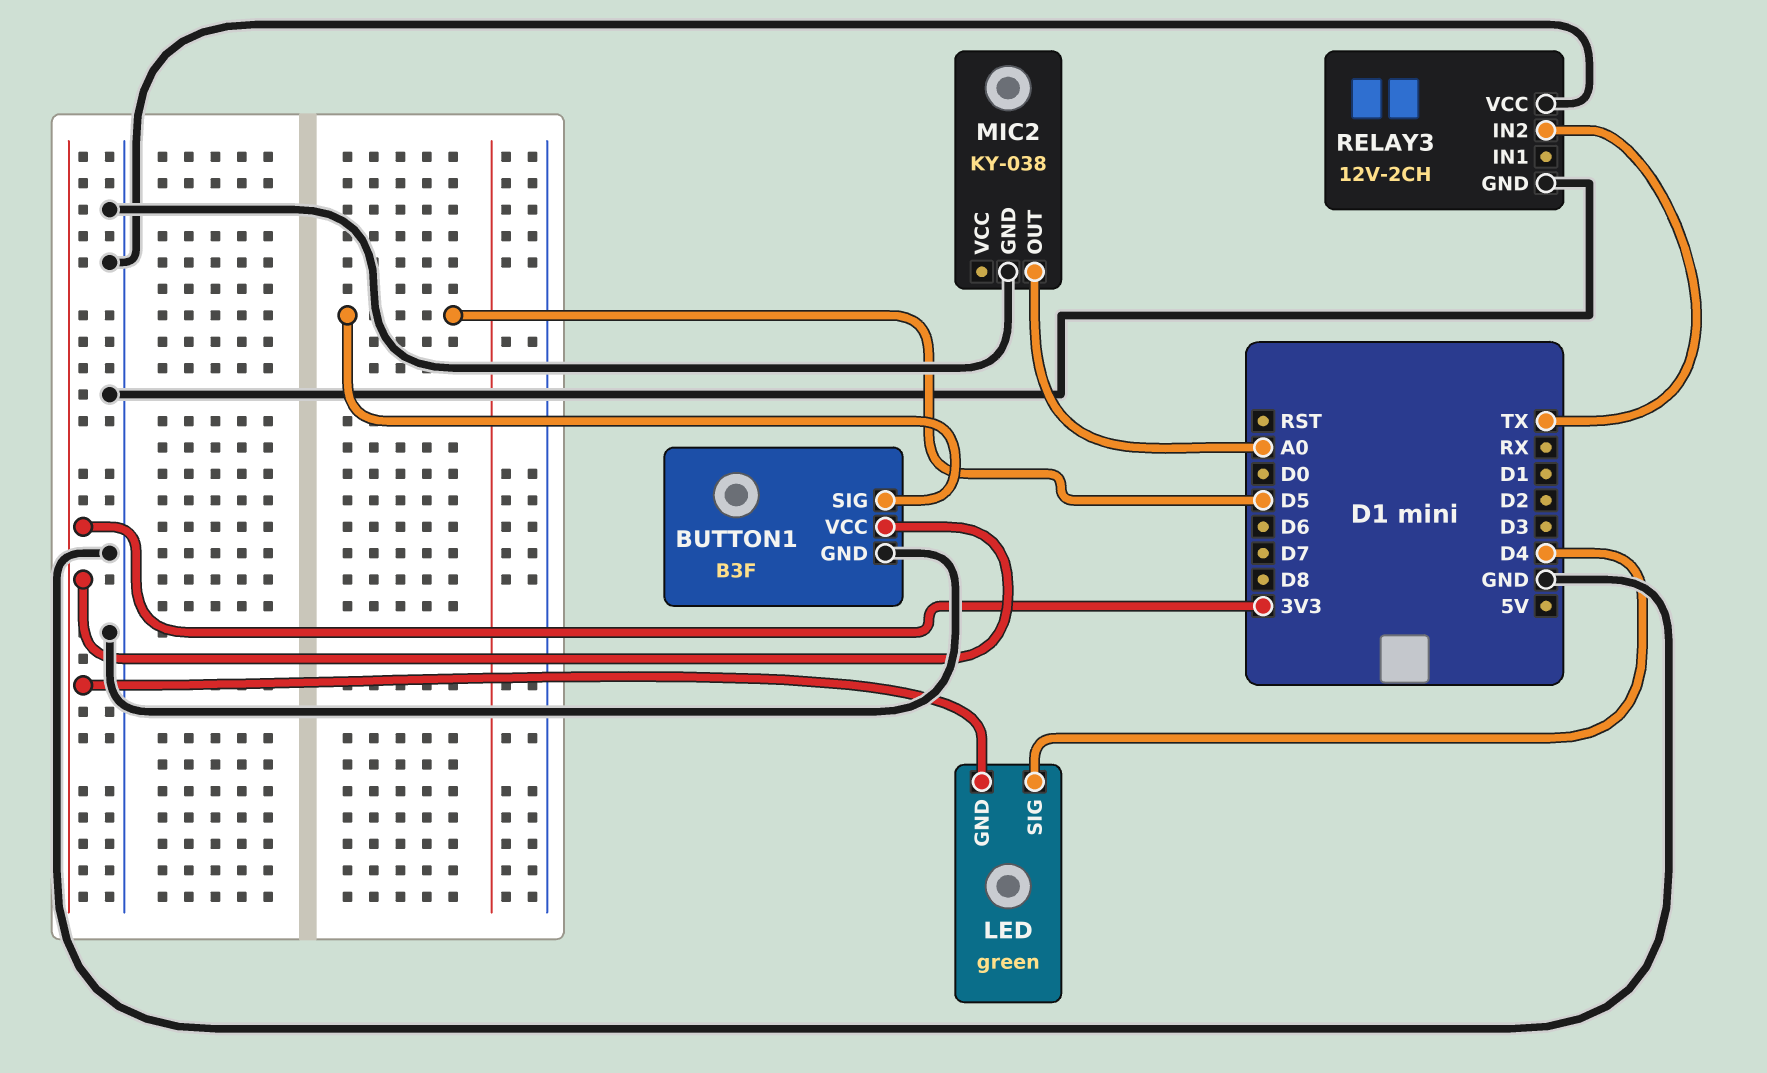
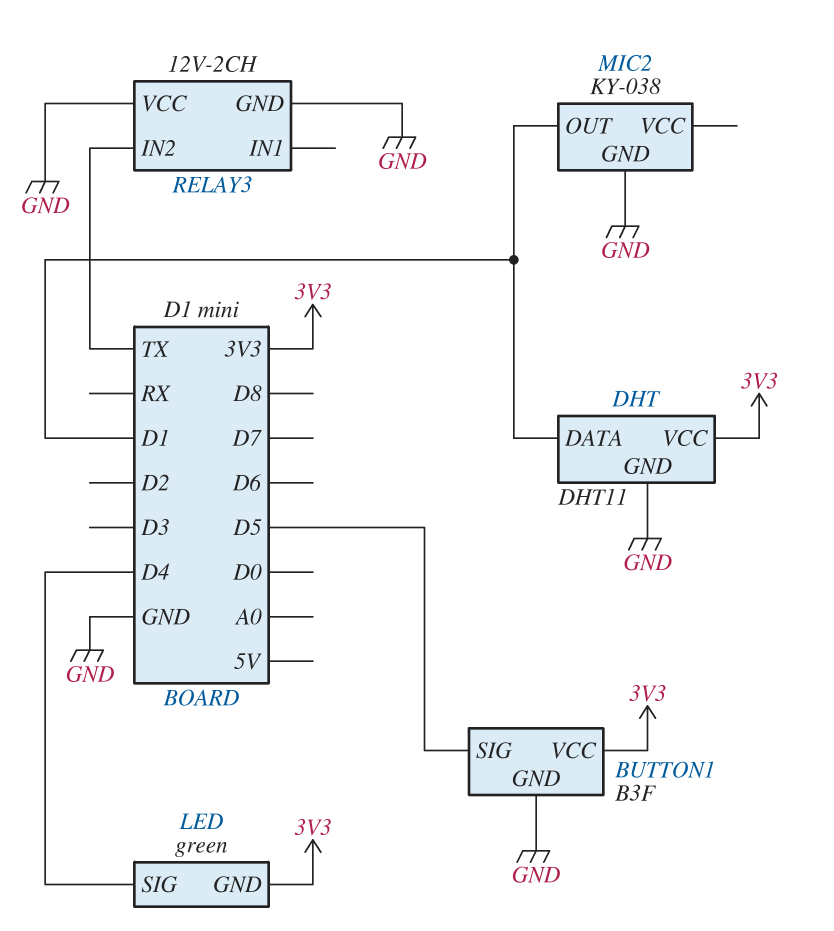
DHT: none -> DHT11
DHT pin DATA: none -> D1
DHT pin GND: none -> GND
DHT pin VCC: none -> 3V3
MIC2 pin OUT: A0 -> D1

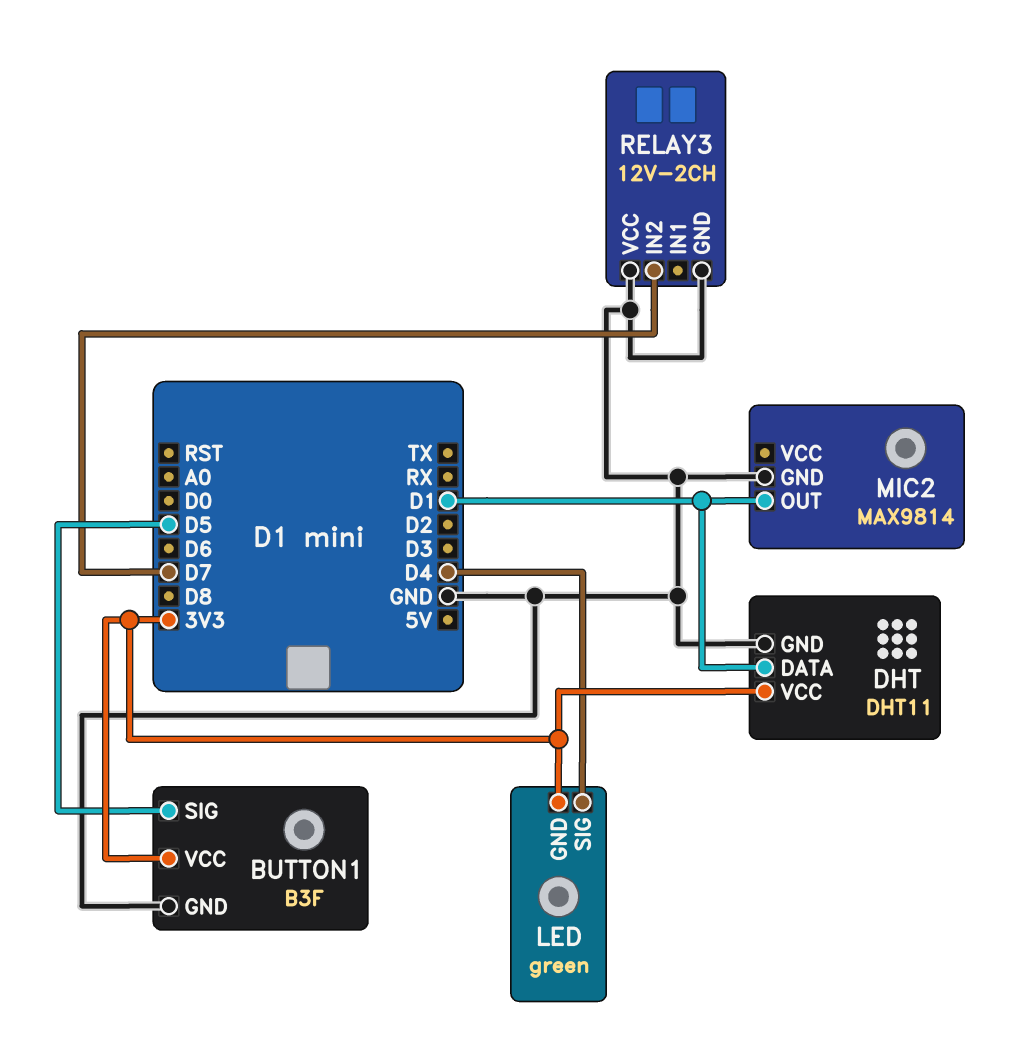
MIC2: KY-038 -> MAX9814
RELAY3 pin IN2: TX -> D7

